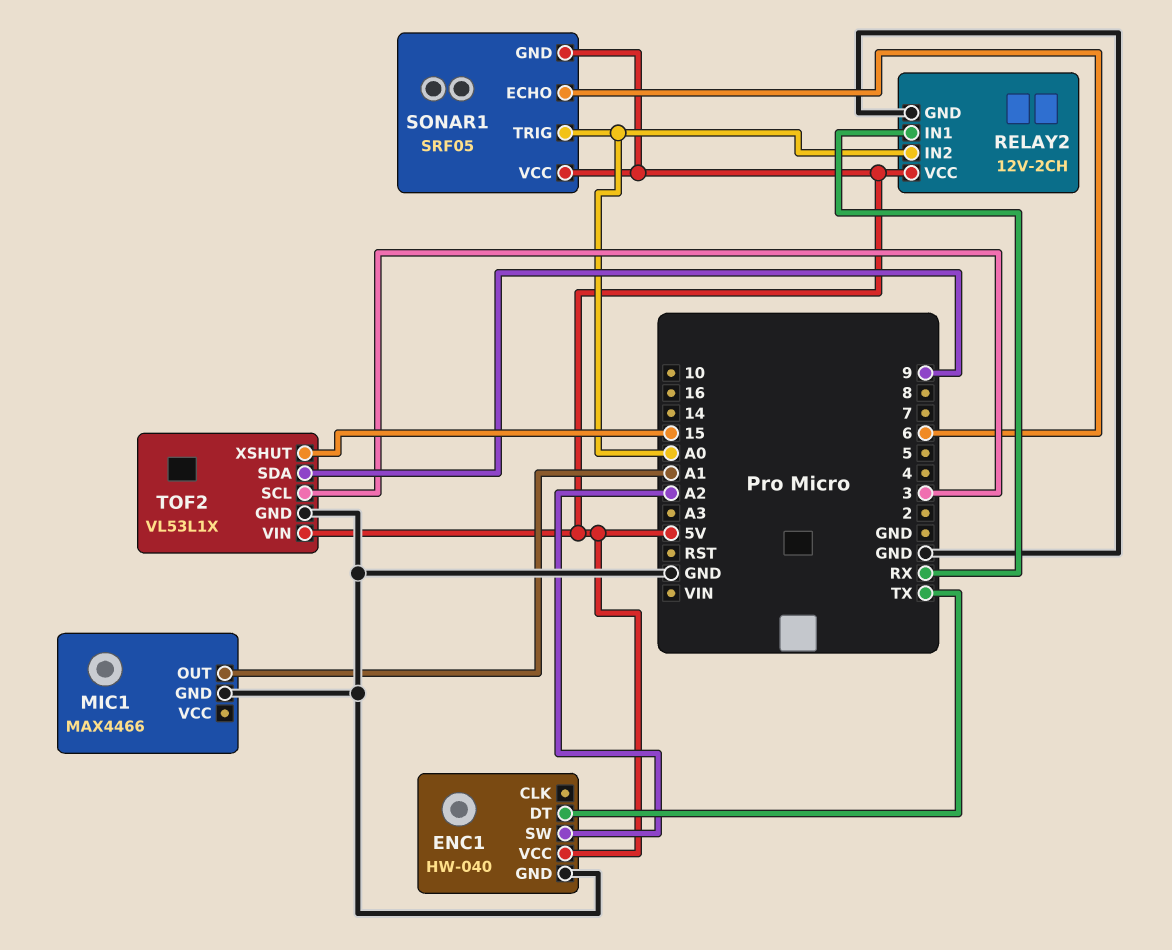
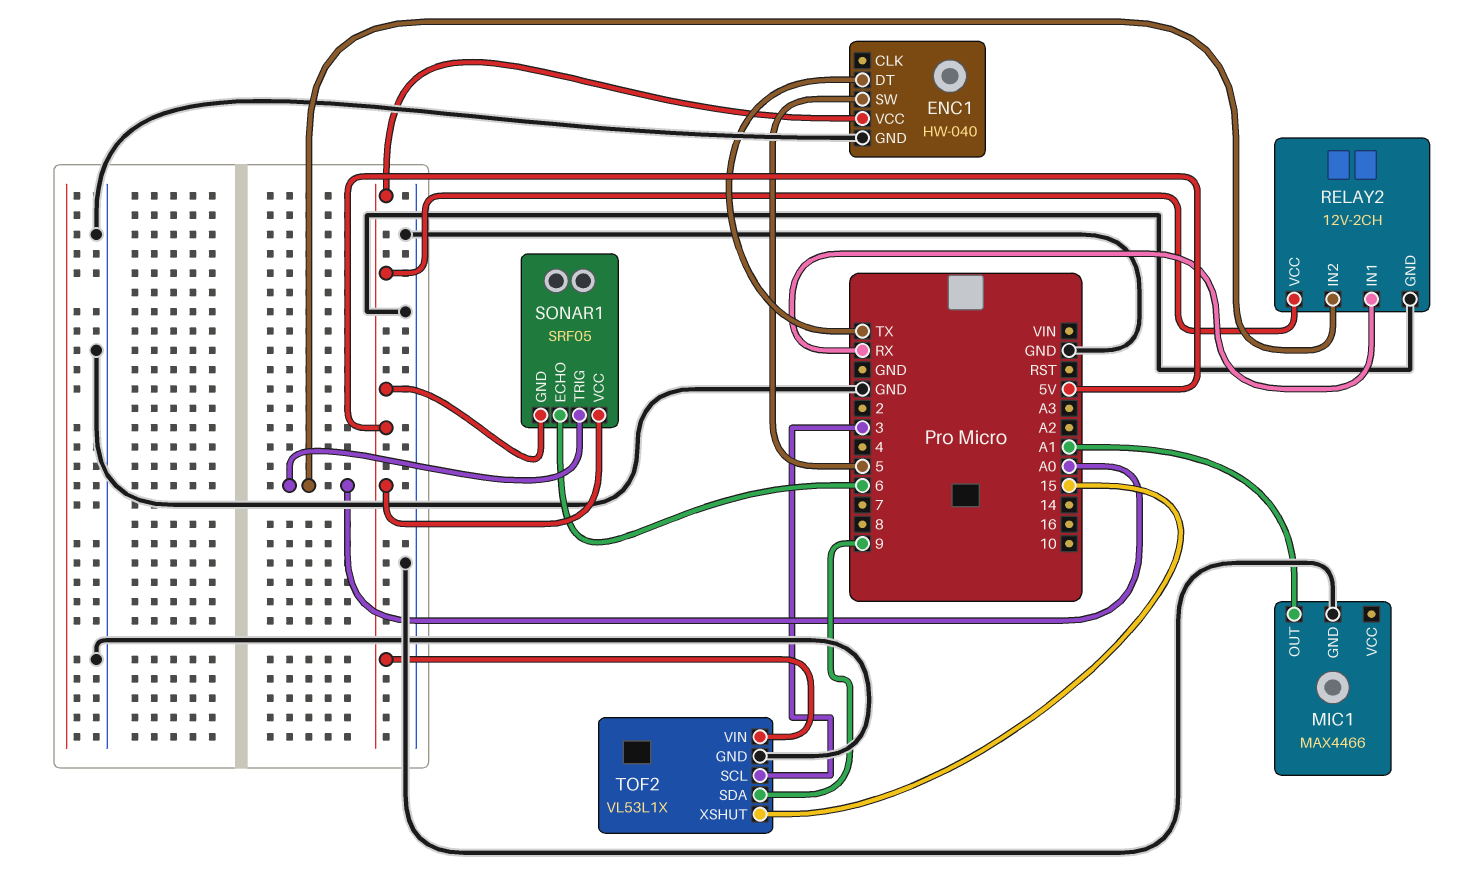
ENC1 pin SW: A2 -> 5

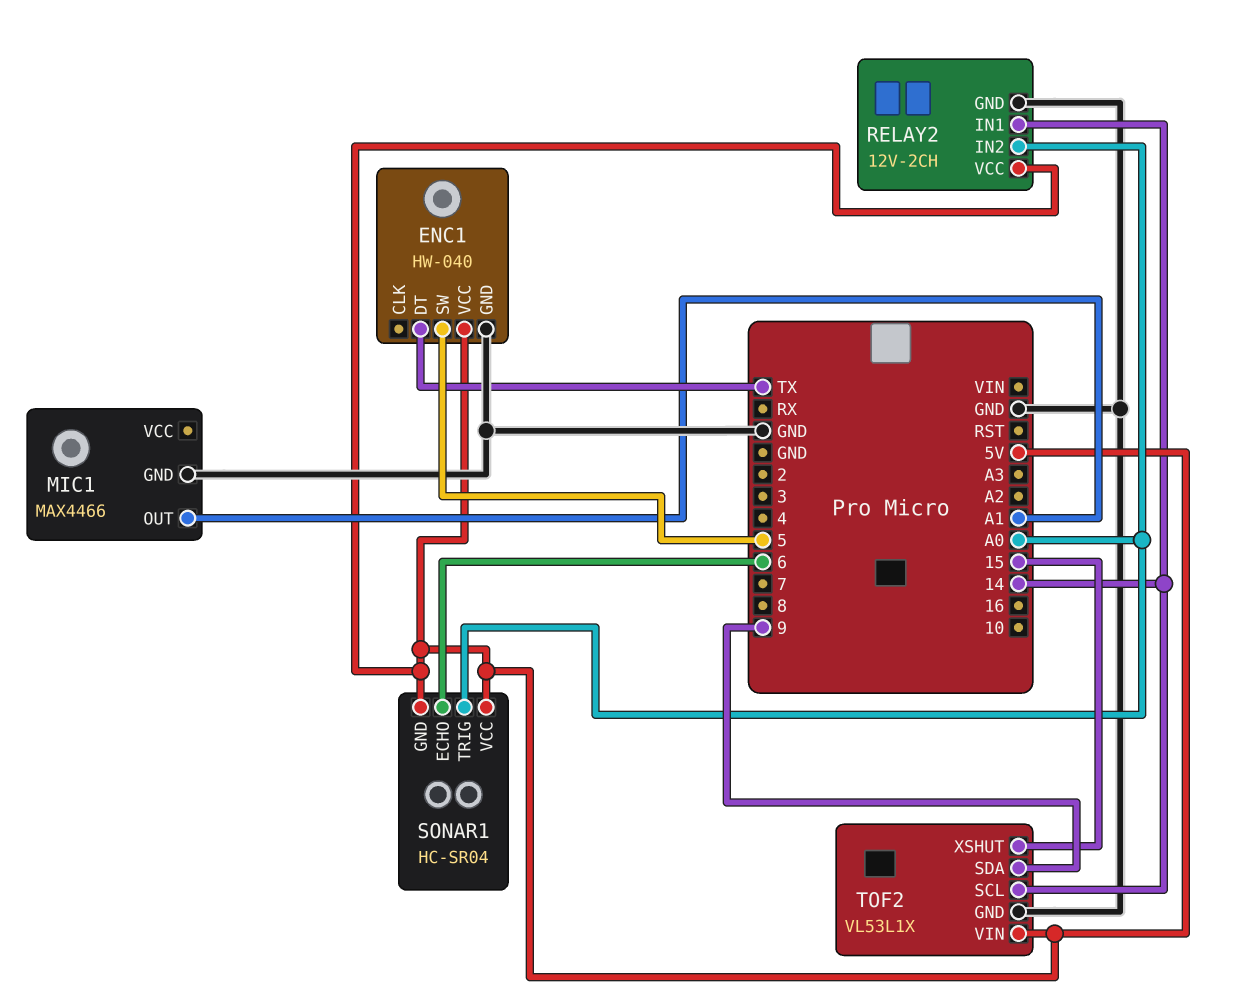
RELAY2 pin IN1: RX -> 14
SONAR1: SRF05 -> HC-SR04
TOF2 pin SCL: 3 -> 14

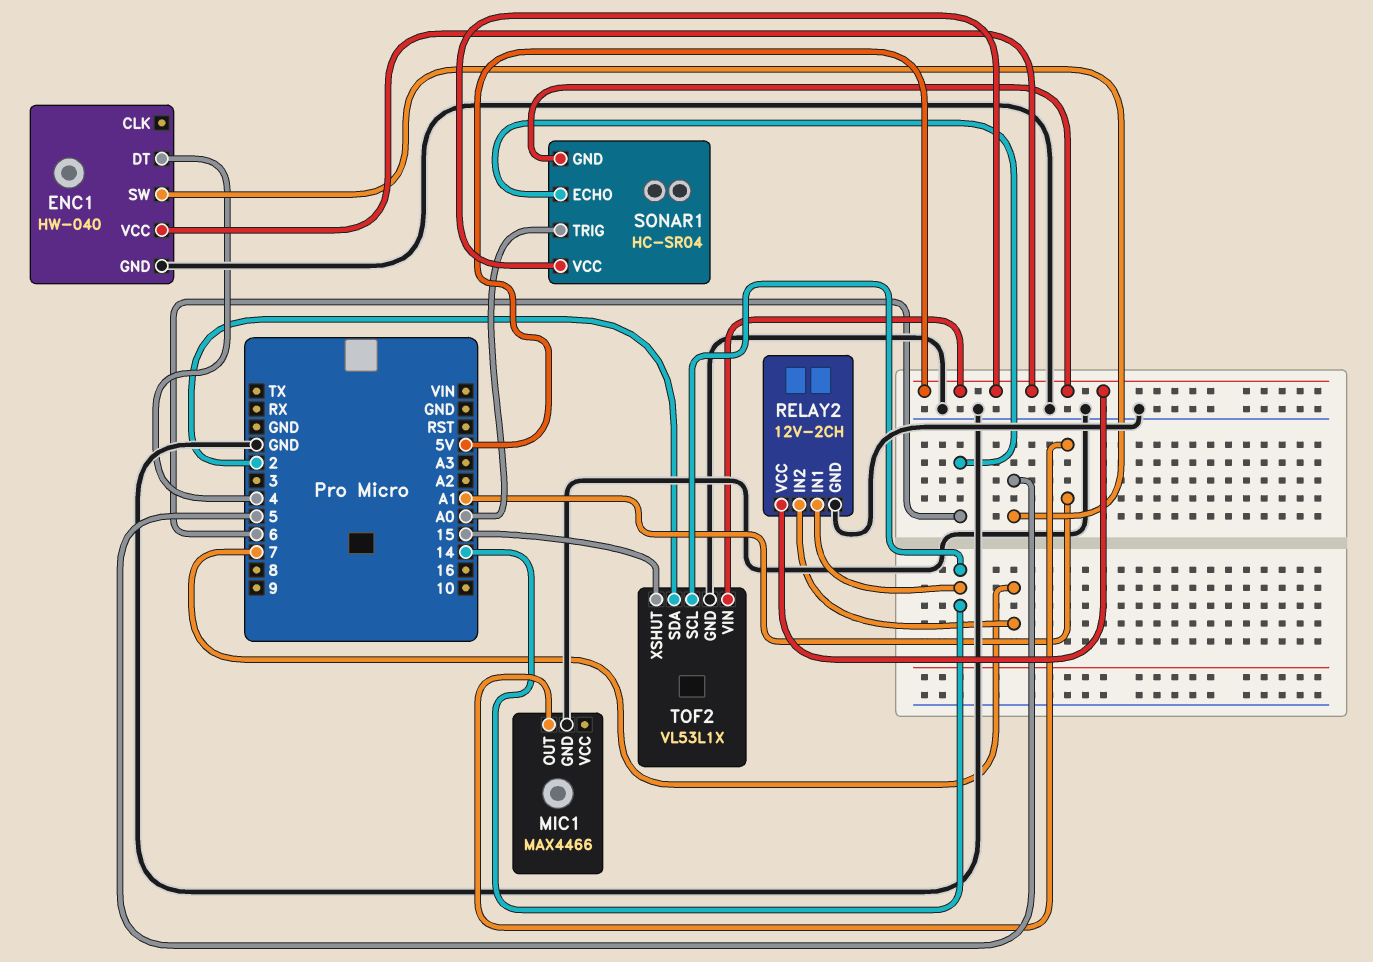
ENC1 pin DT: TX -> 4
RELAY2 pin IN2: A0 -> 7
TOF2 pin SDA: 9 -> 2

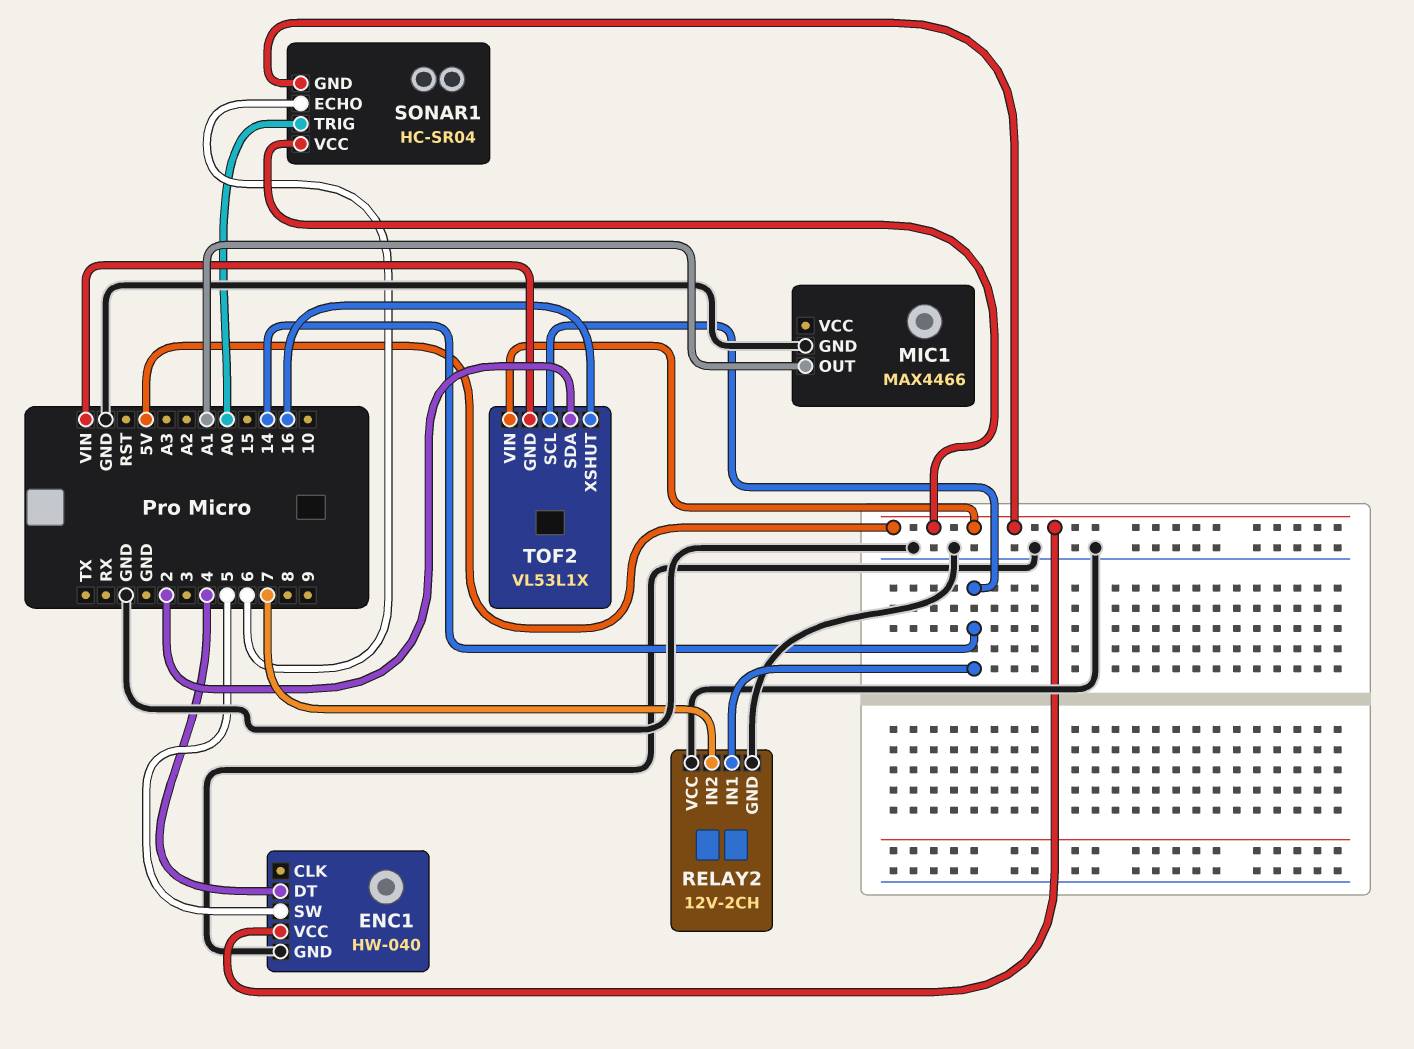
RELAY2 pin VCC: 5V -> GND
TOF2 pin GND: GND -> VIN
TOF2 pin XSHUT: 15 -> 16

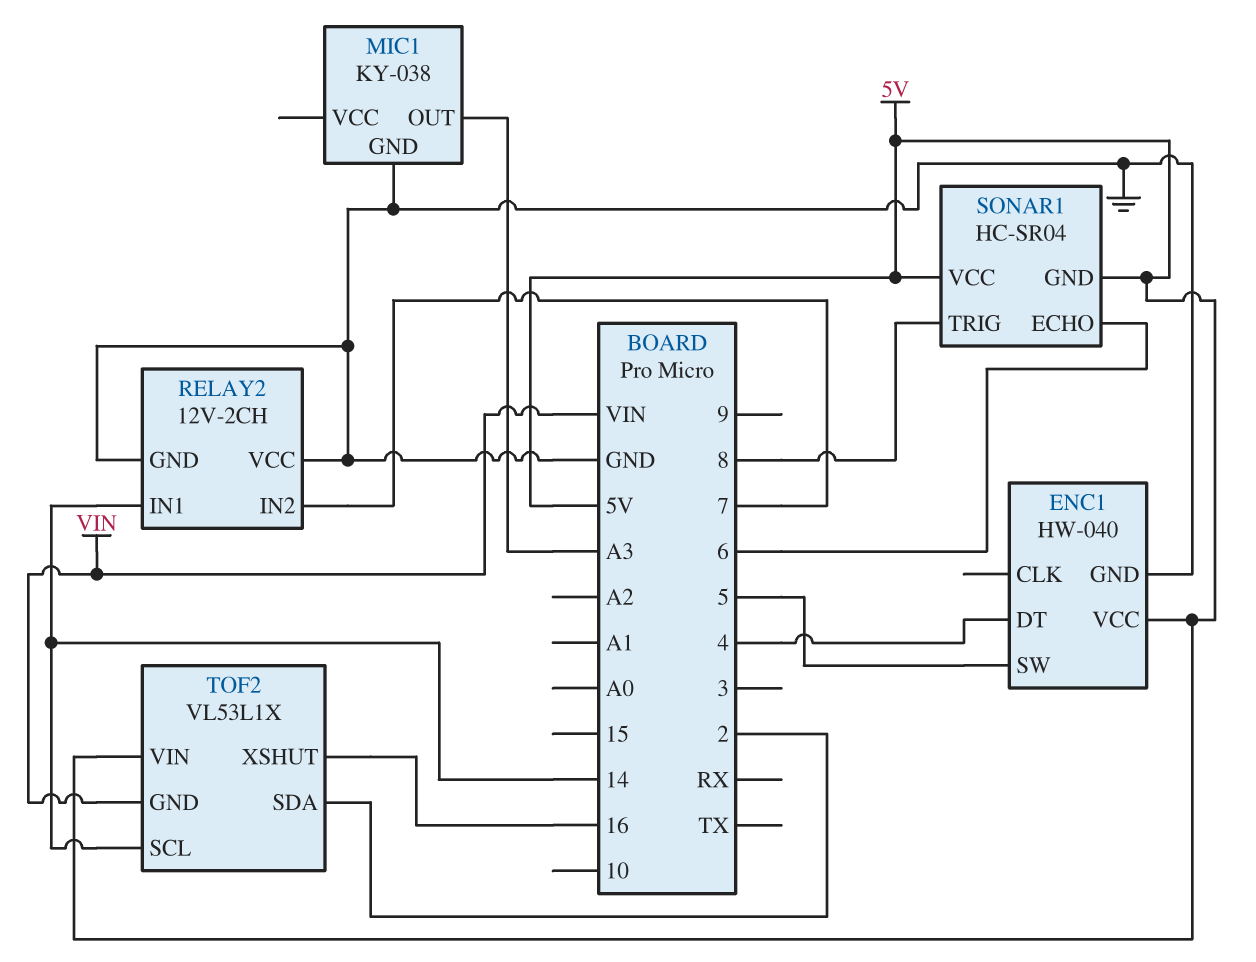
MIC1: MAX4466 -> KY-038
MIC1 pin OUT: A1 -> A3
SONAR1 pin TRIG: A0 -> 8

